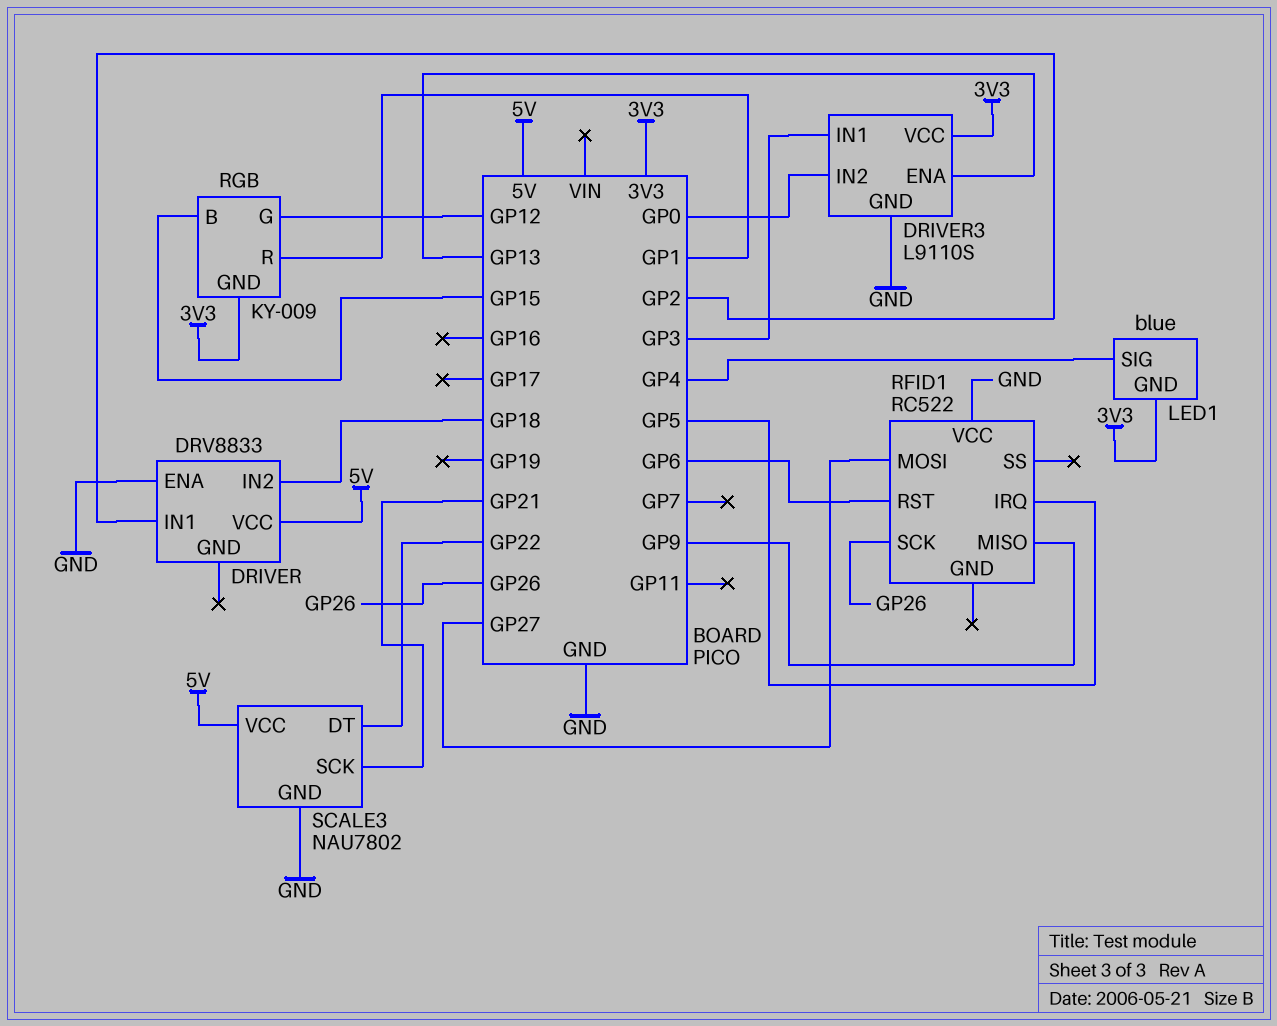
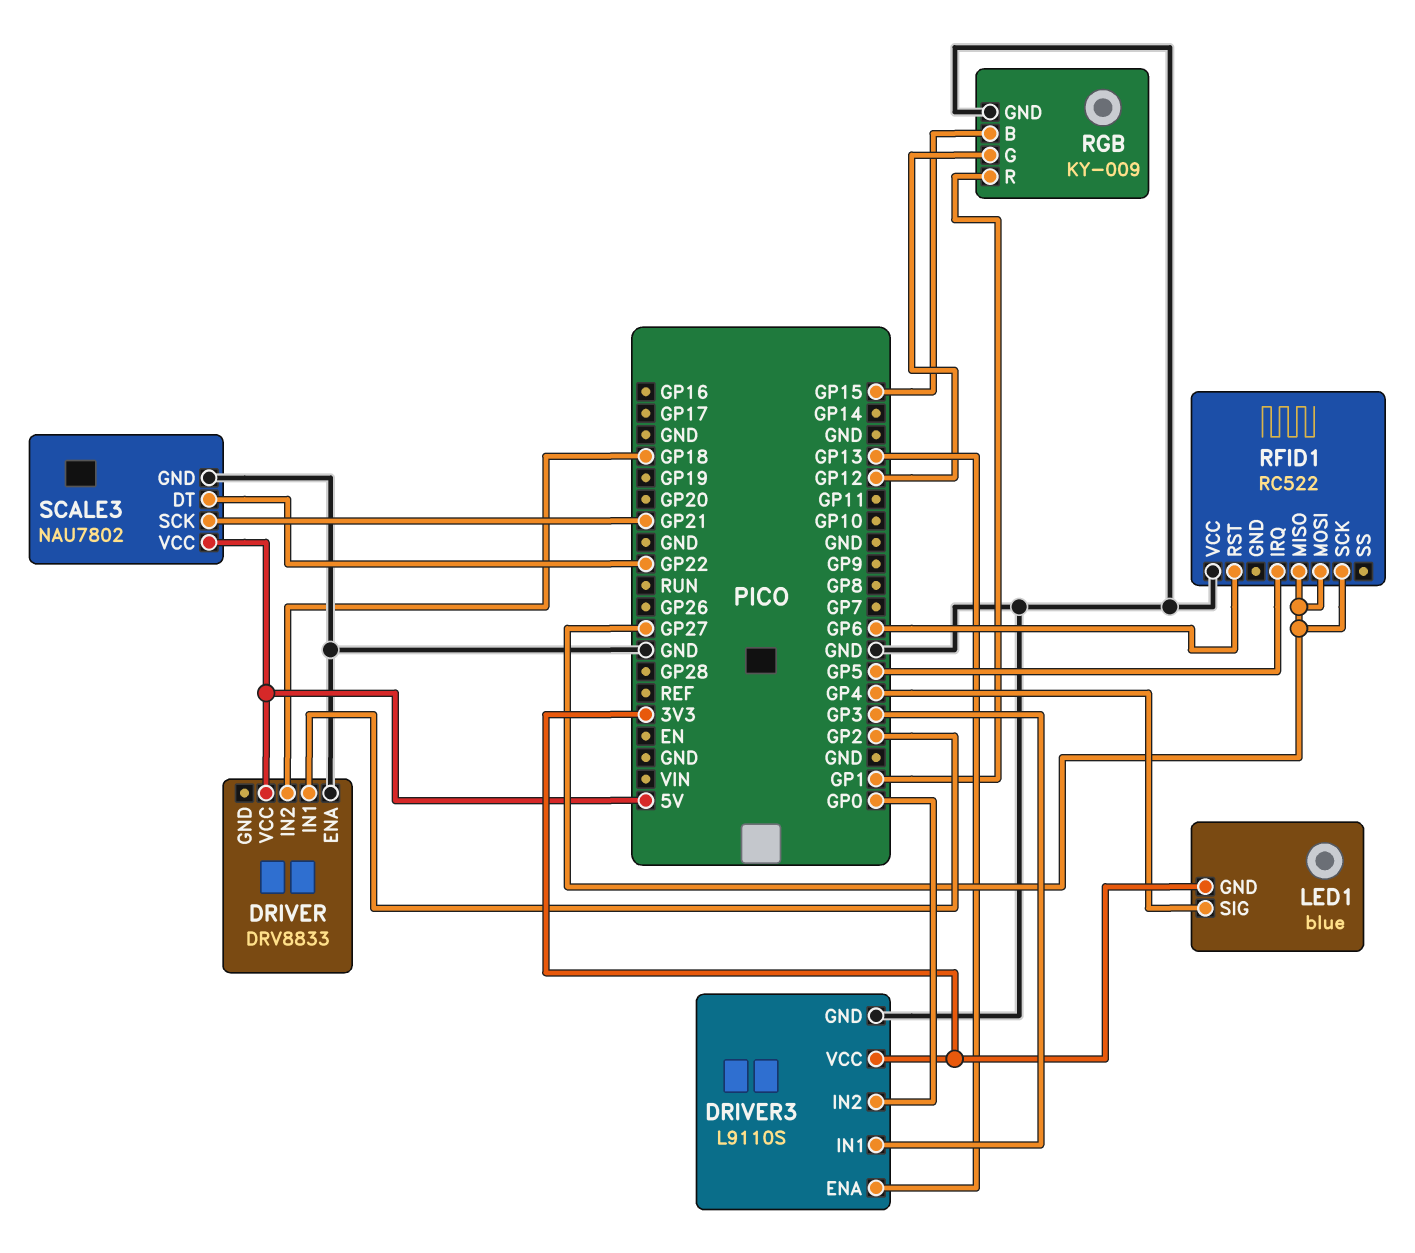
RFID1 pin MISO: GP9 -> GP27
RFID1 pin SCK: GP26 -> GP27
RGB pin GND: 3V3 -> GND

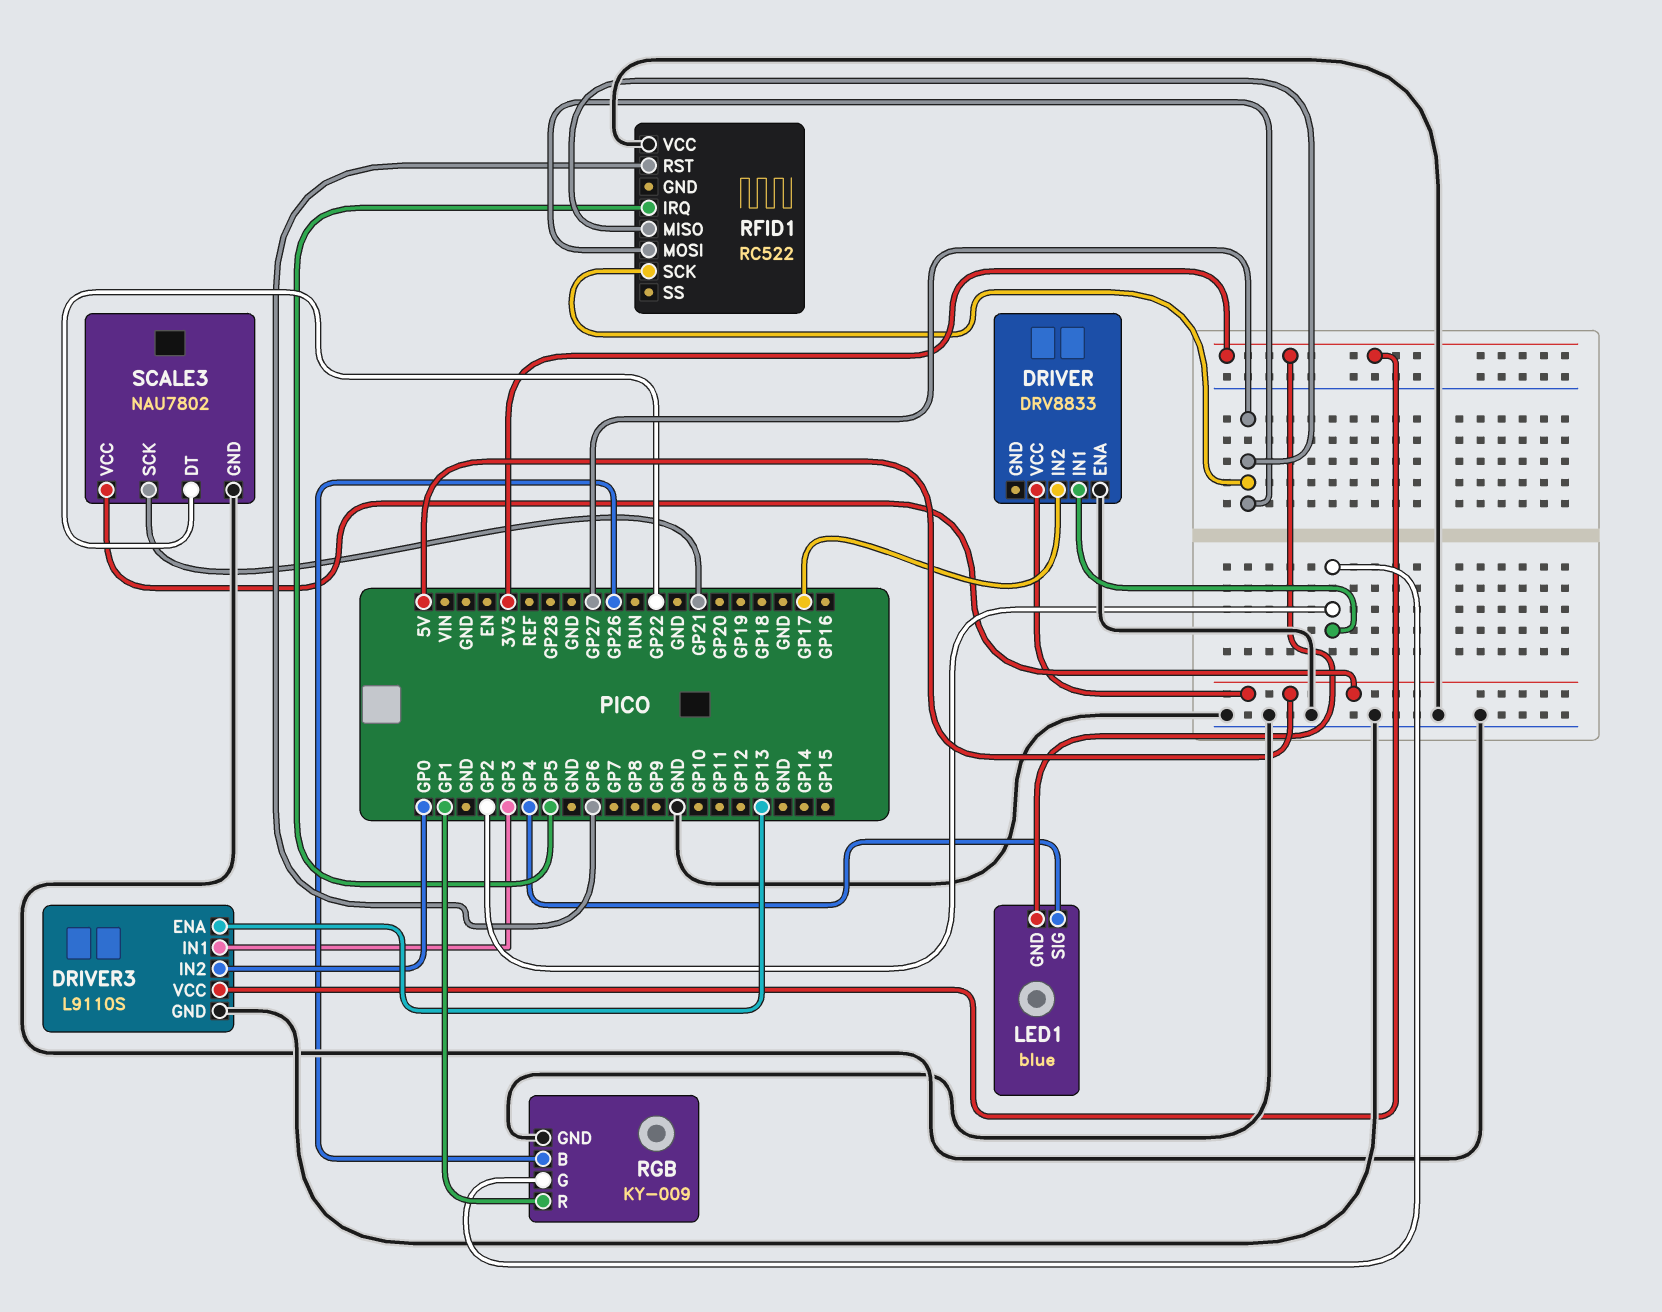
DRIVER pin IN2: GP18 -> GP17
RGB pin B: GP15 -> GP26
RGB pin G: GP12 -> GP2

